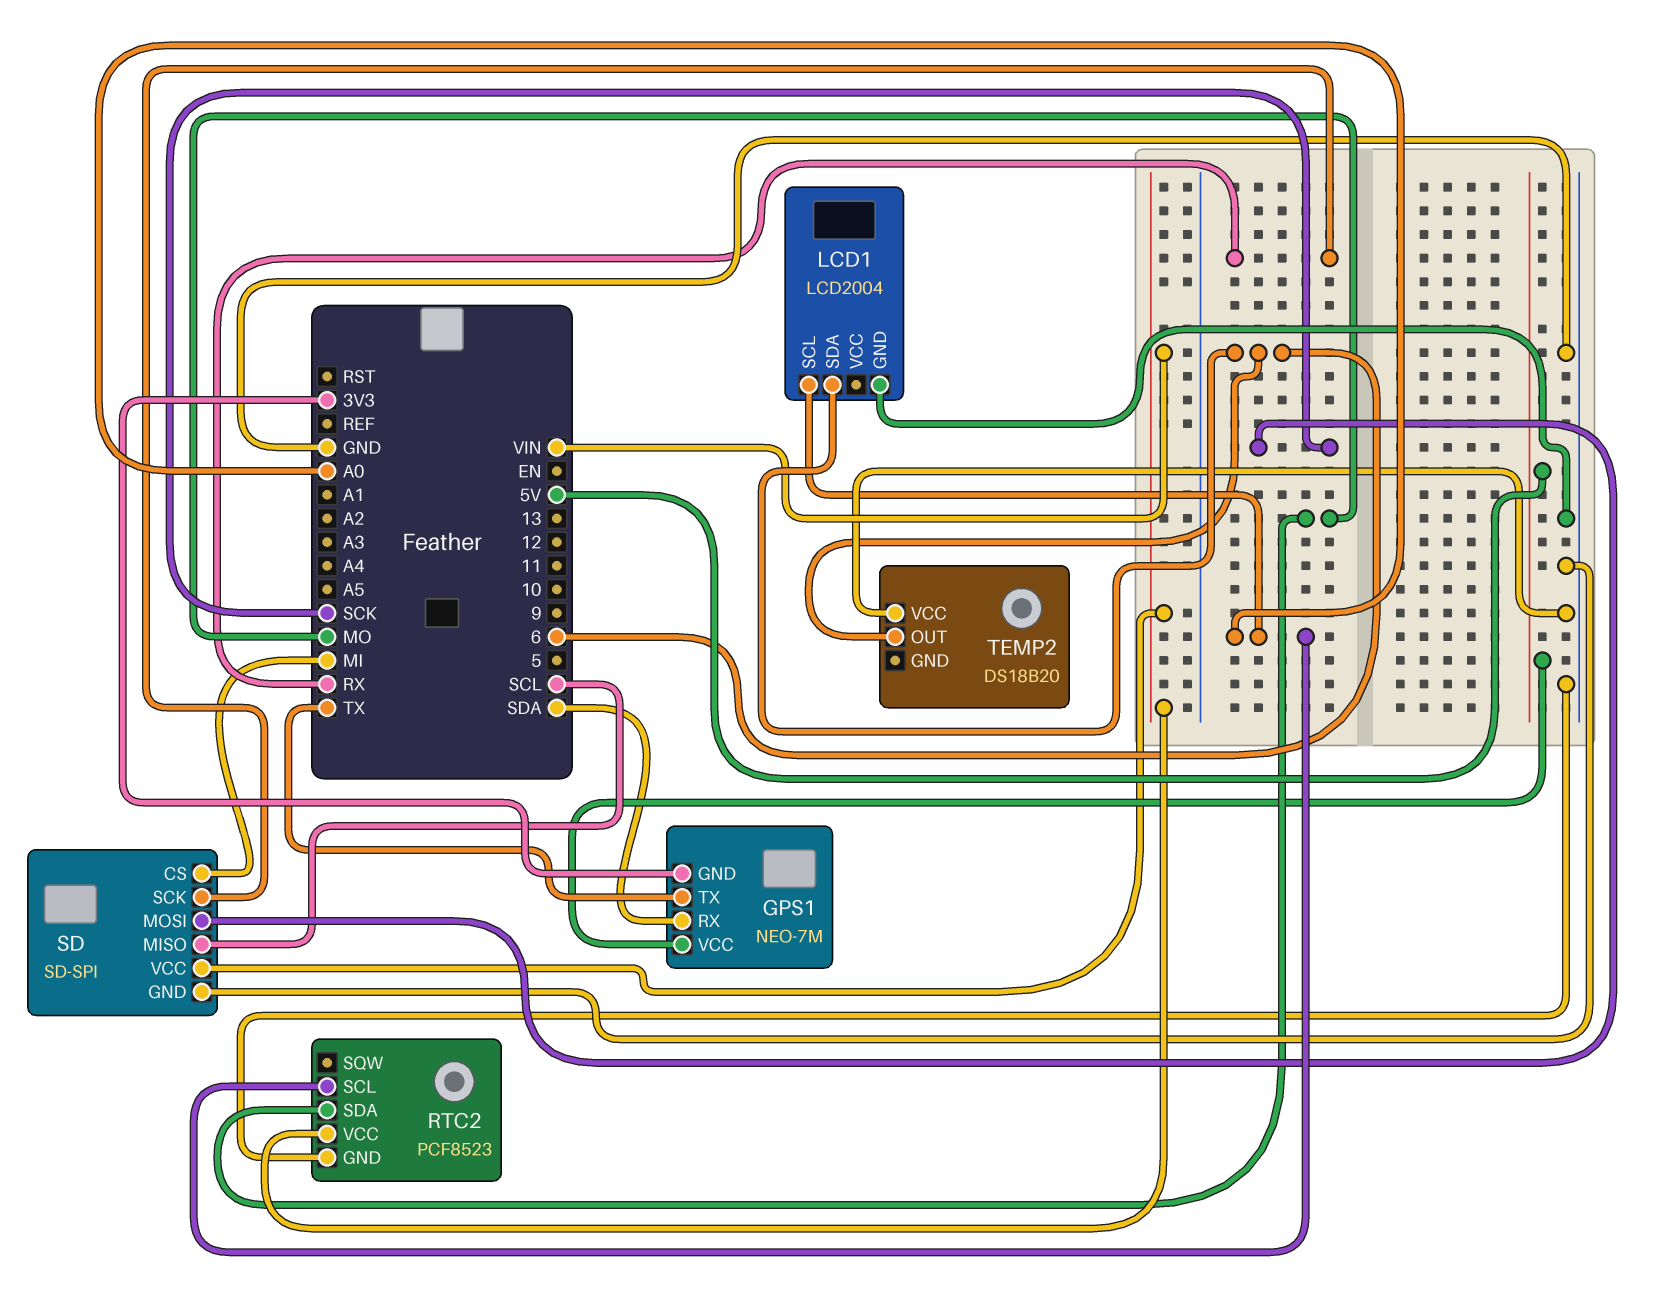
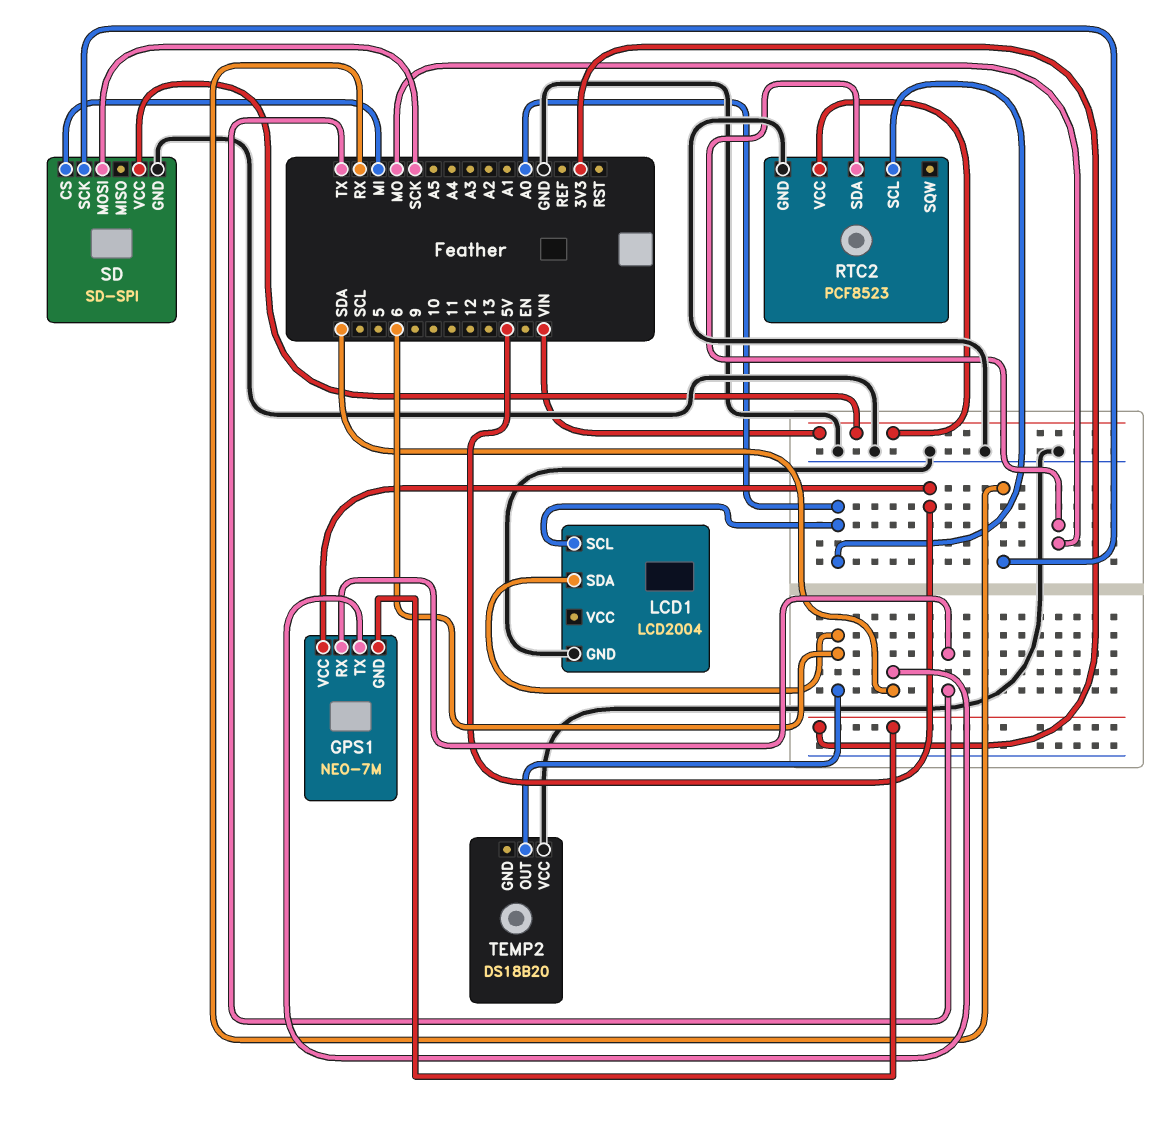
GPS1 pin RX: SDA -> TX
GPS1 pin TX: TX -> SDA
SD pin MISO: SCL -> none

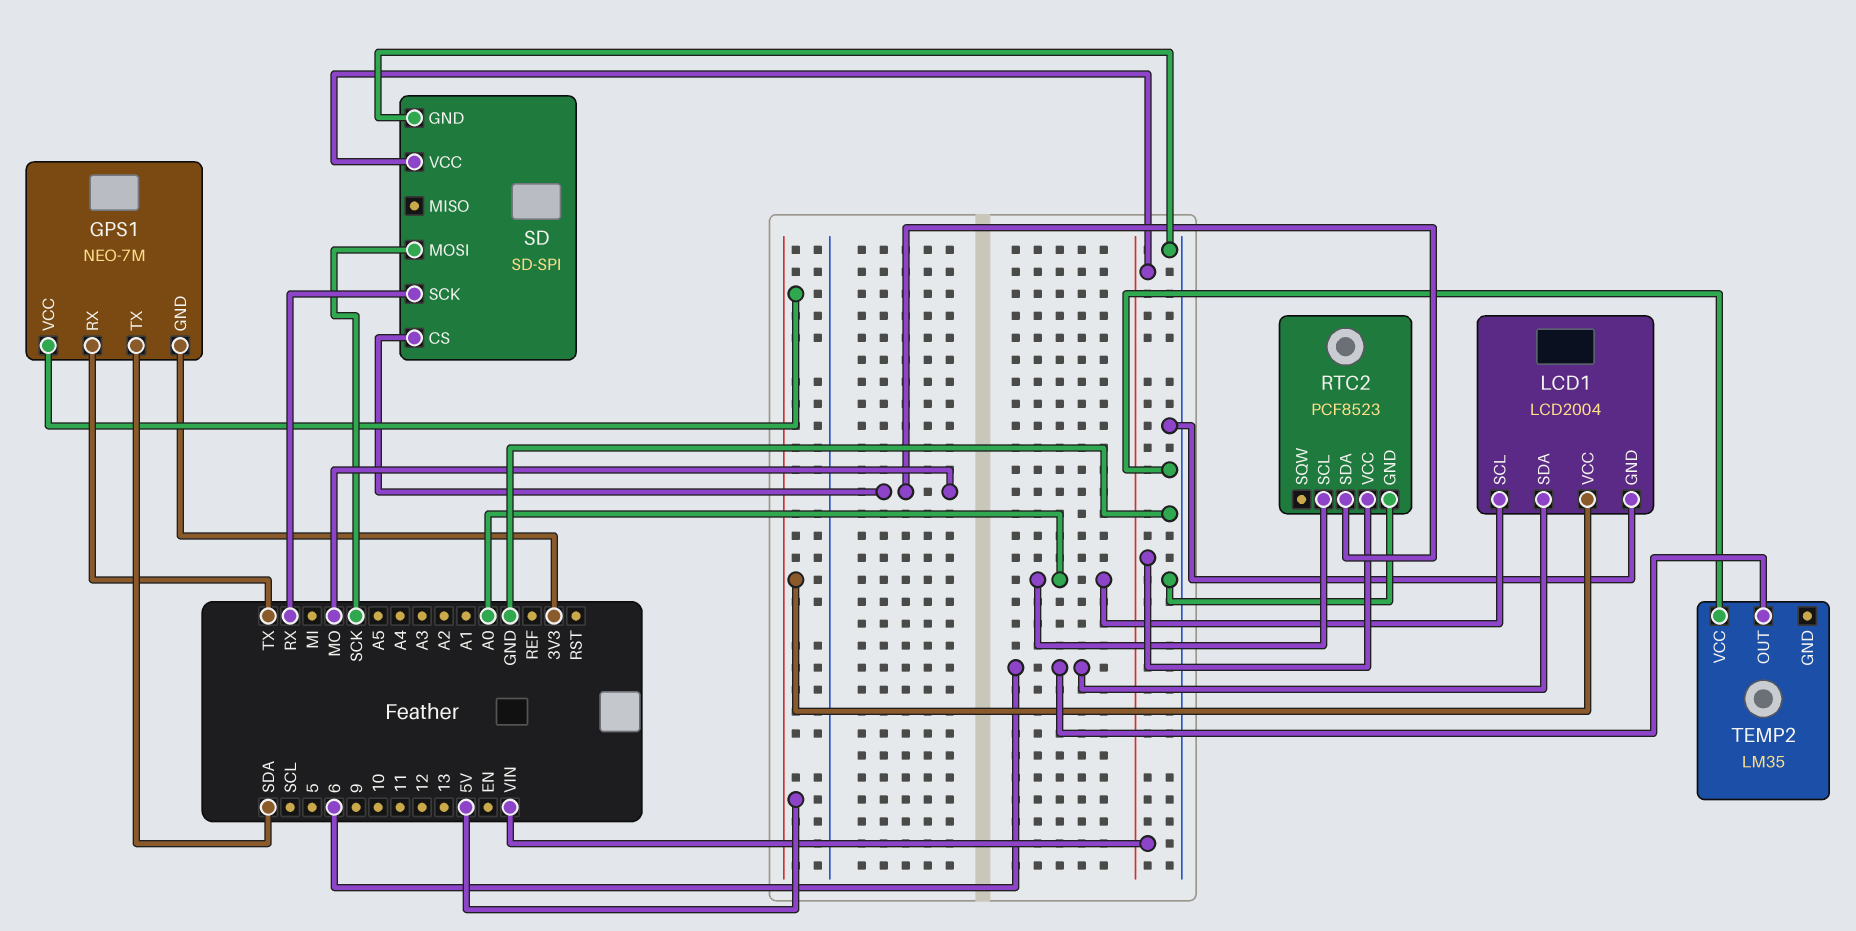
LCD1 pin VCC: none -> 5V
SD pin CS: MI -> MO
TEMP2: DS18B20 -> LM35

